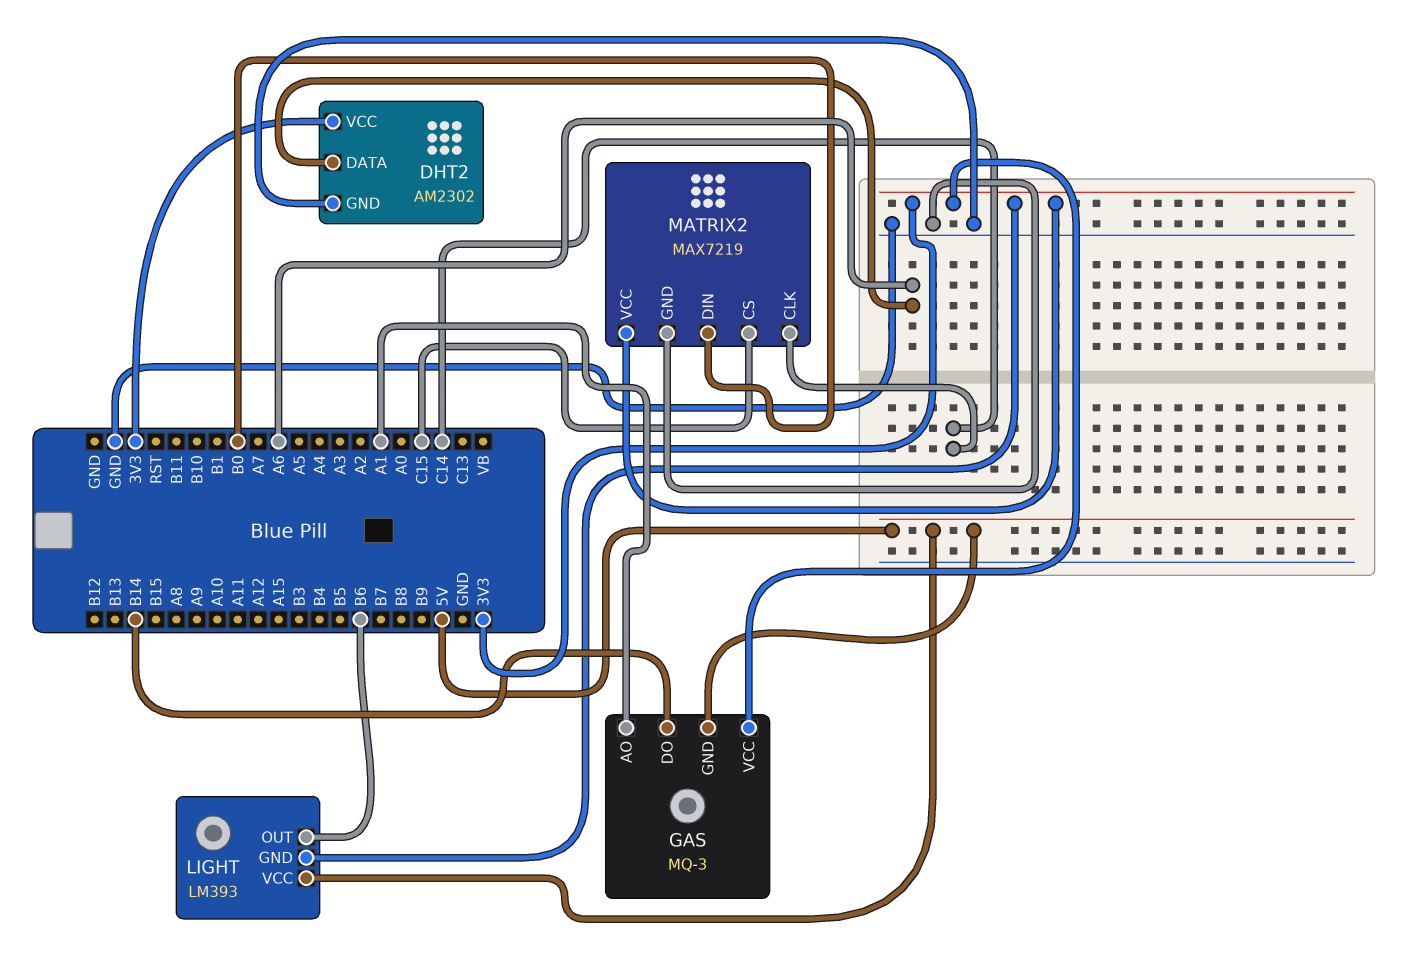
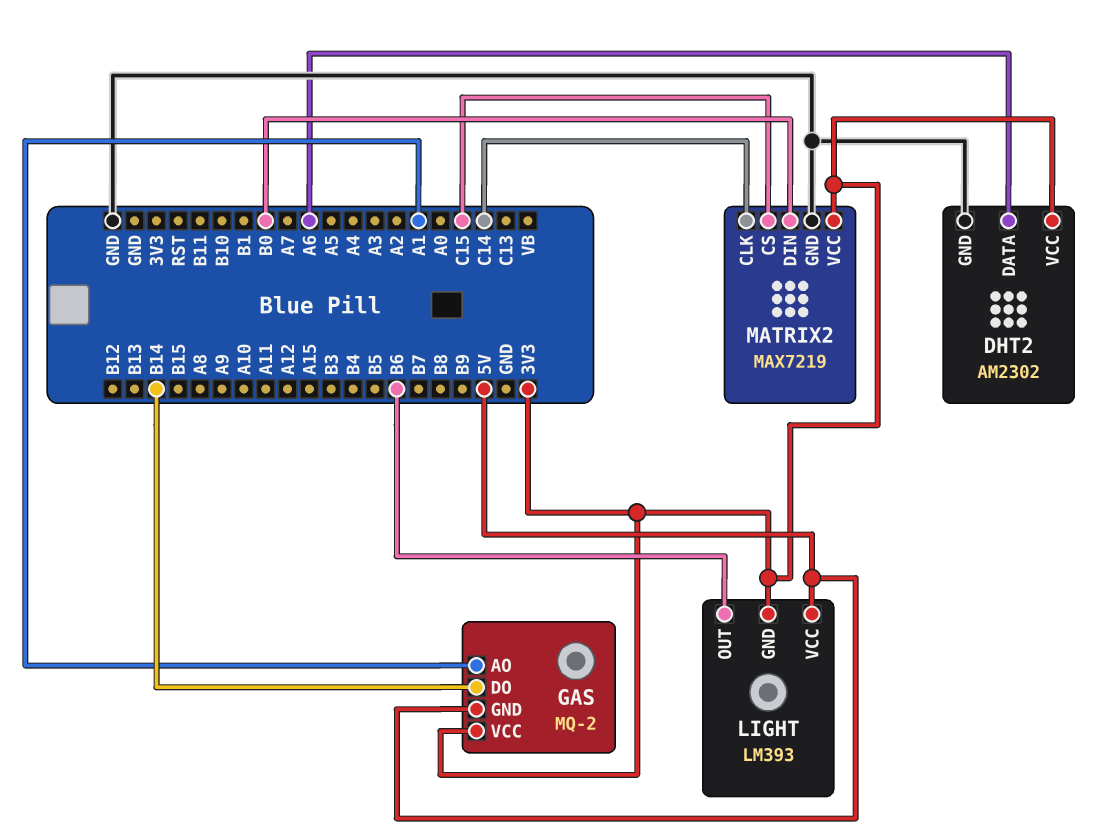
GAS: MQ-3 -> MQ-2

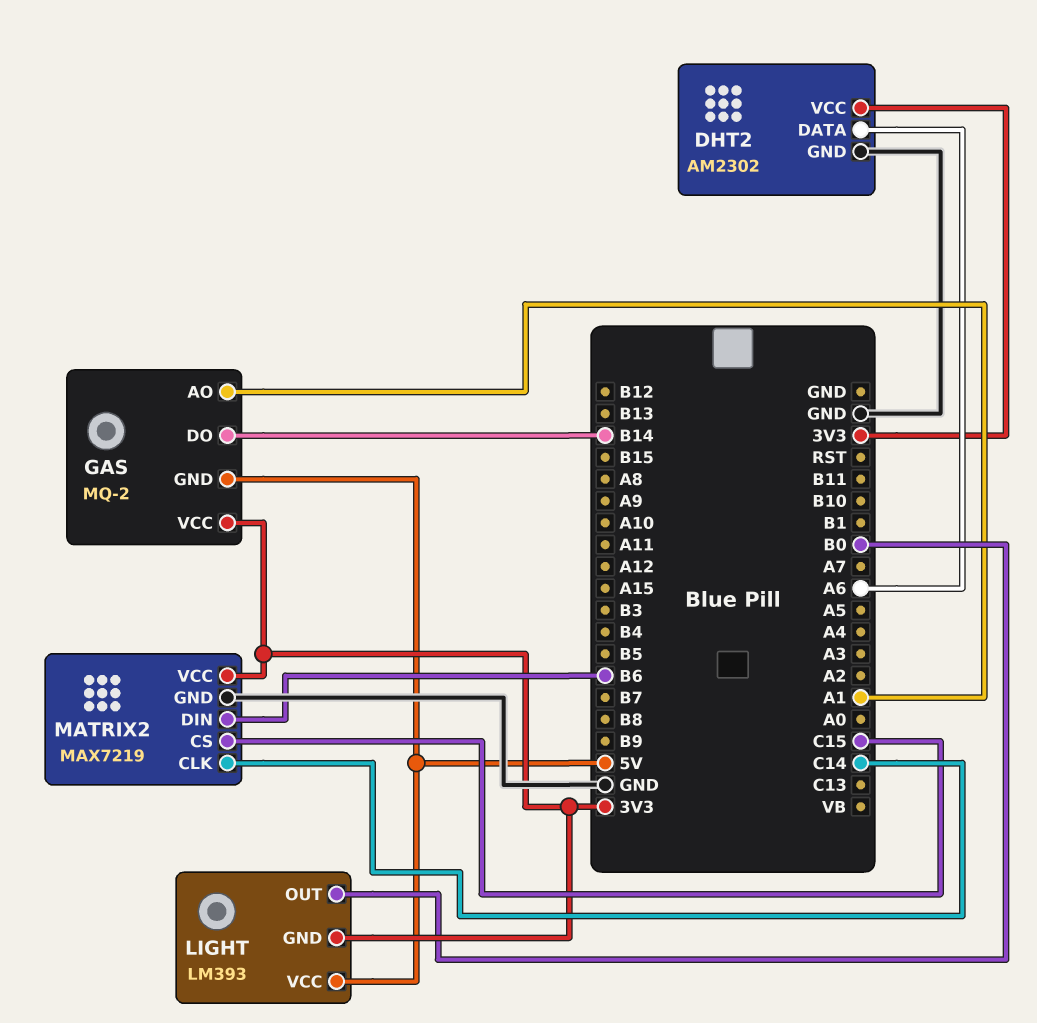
LIGHT pin OUT: B6 -> B0
MATRIX2 pin DIN: B0 -> B6

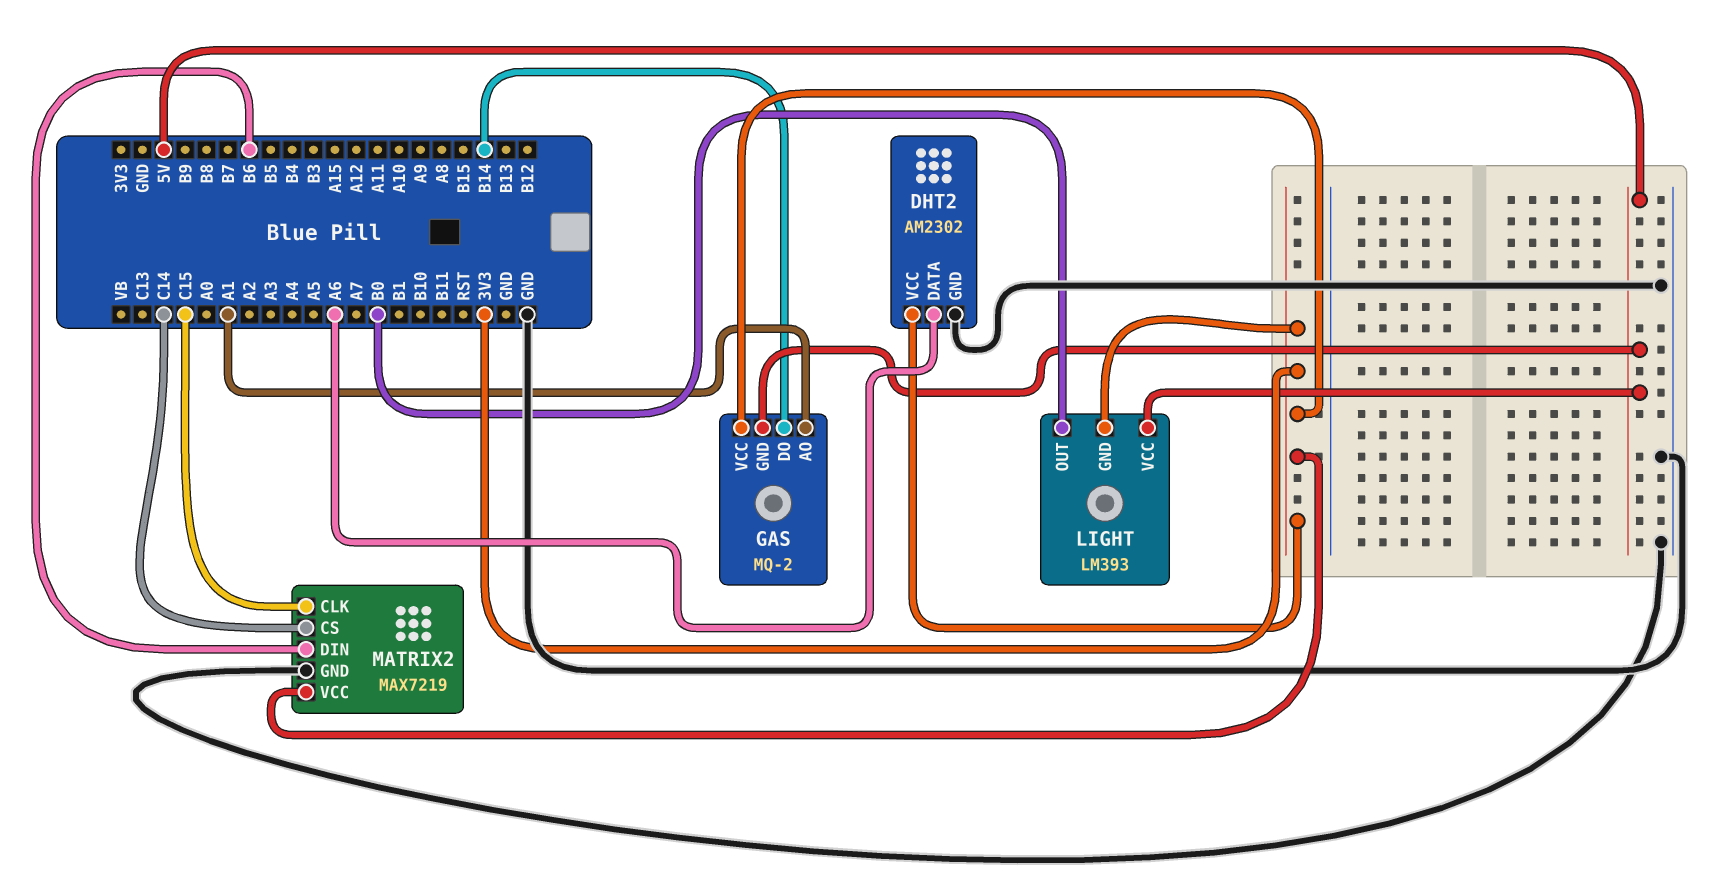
MATRIX2 pin CLK: C14 -> C15
MATRIX2 pin CS: C15 -> C14

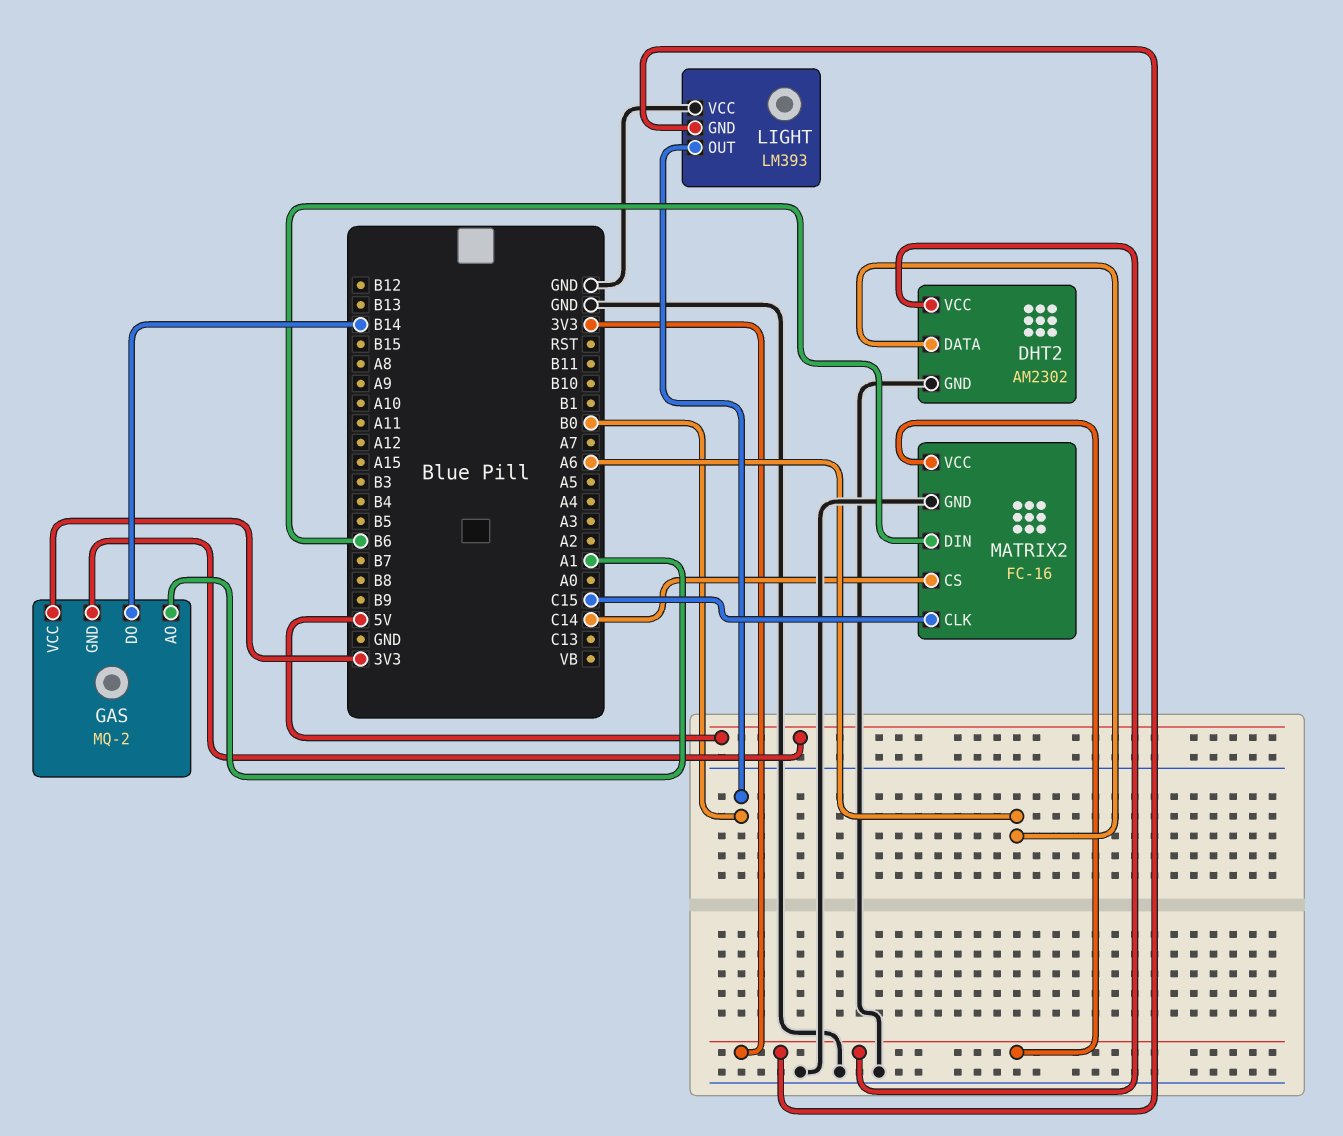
LIGHT pin VCC: 5V -> GND
MATRIX2: MAX7219 -> FC-16

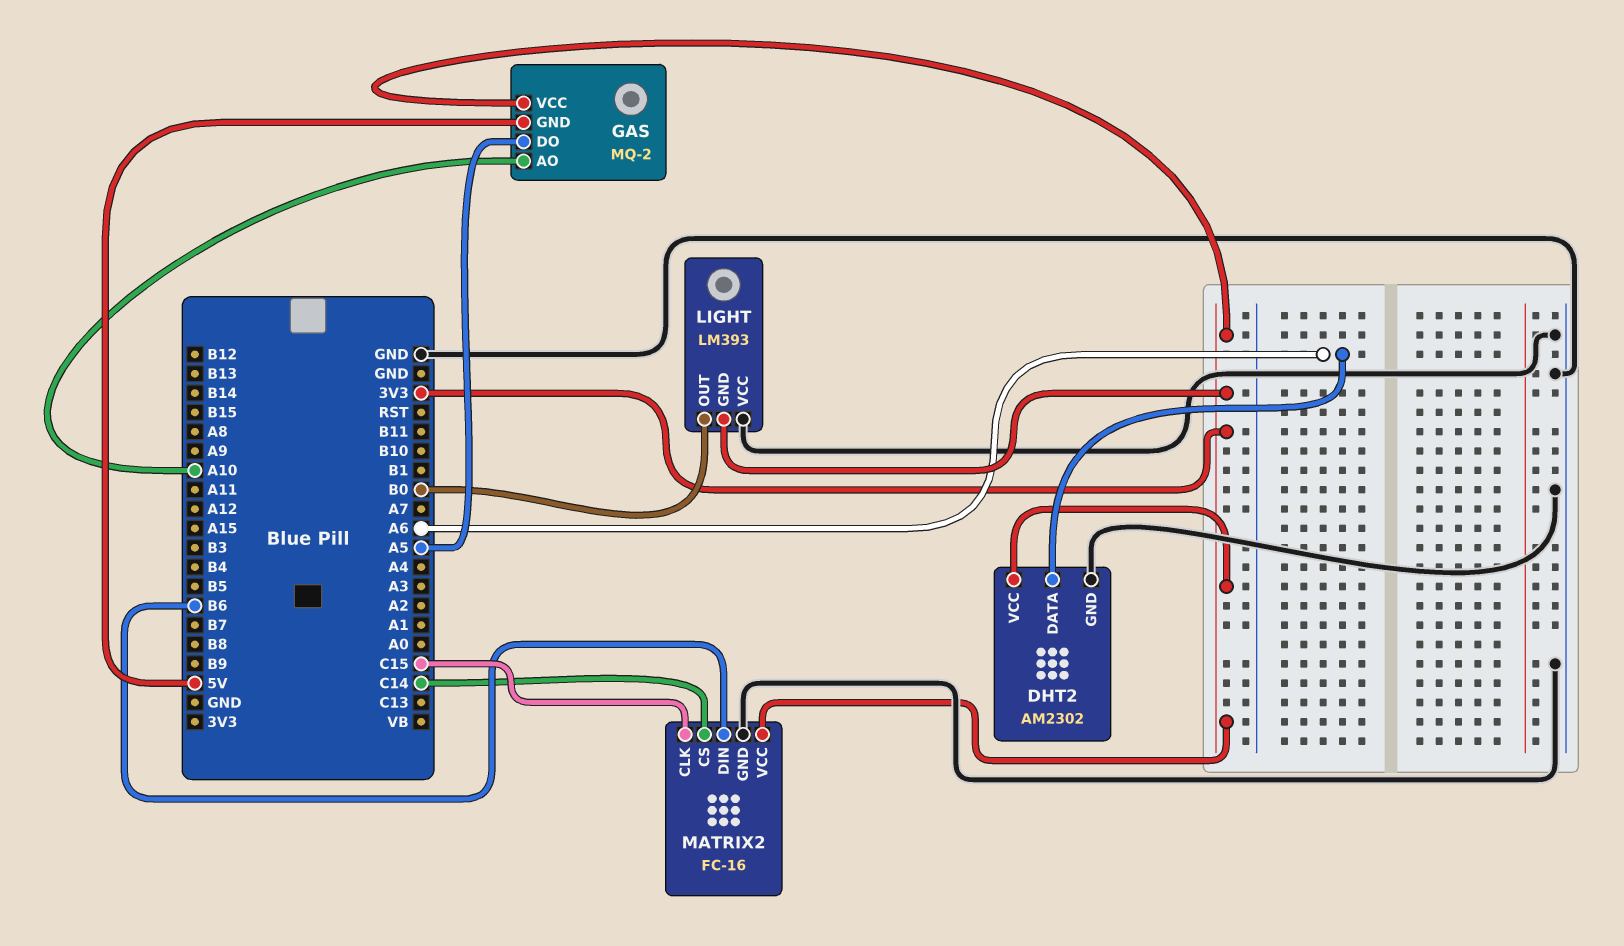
GAS pin AO: A1 -> A10
GAS pin DO: B14 -> A5

